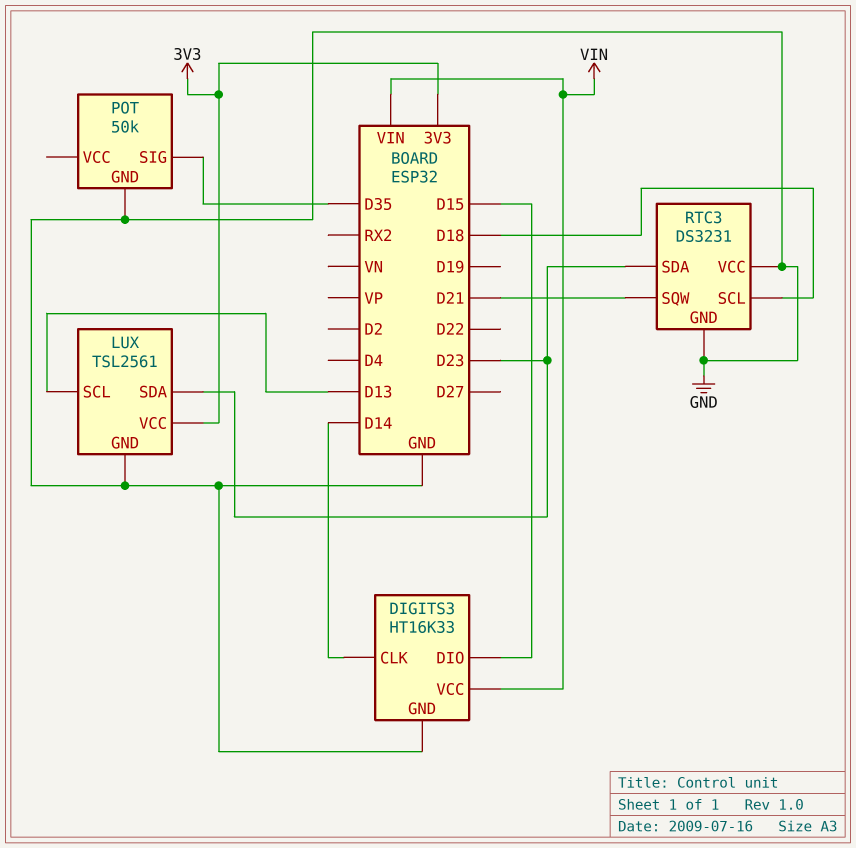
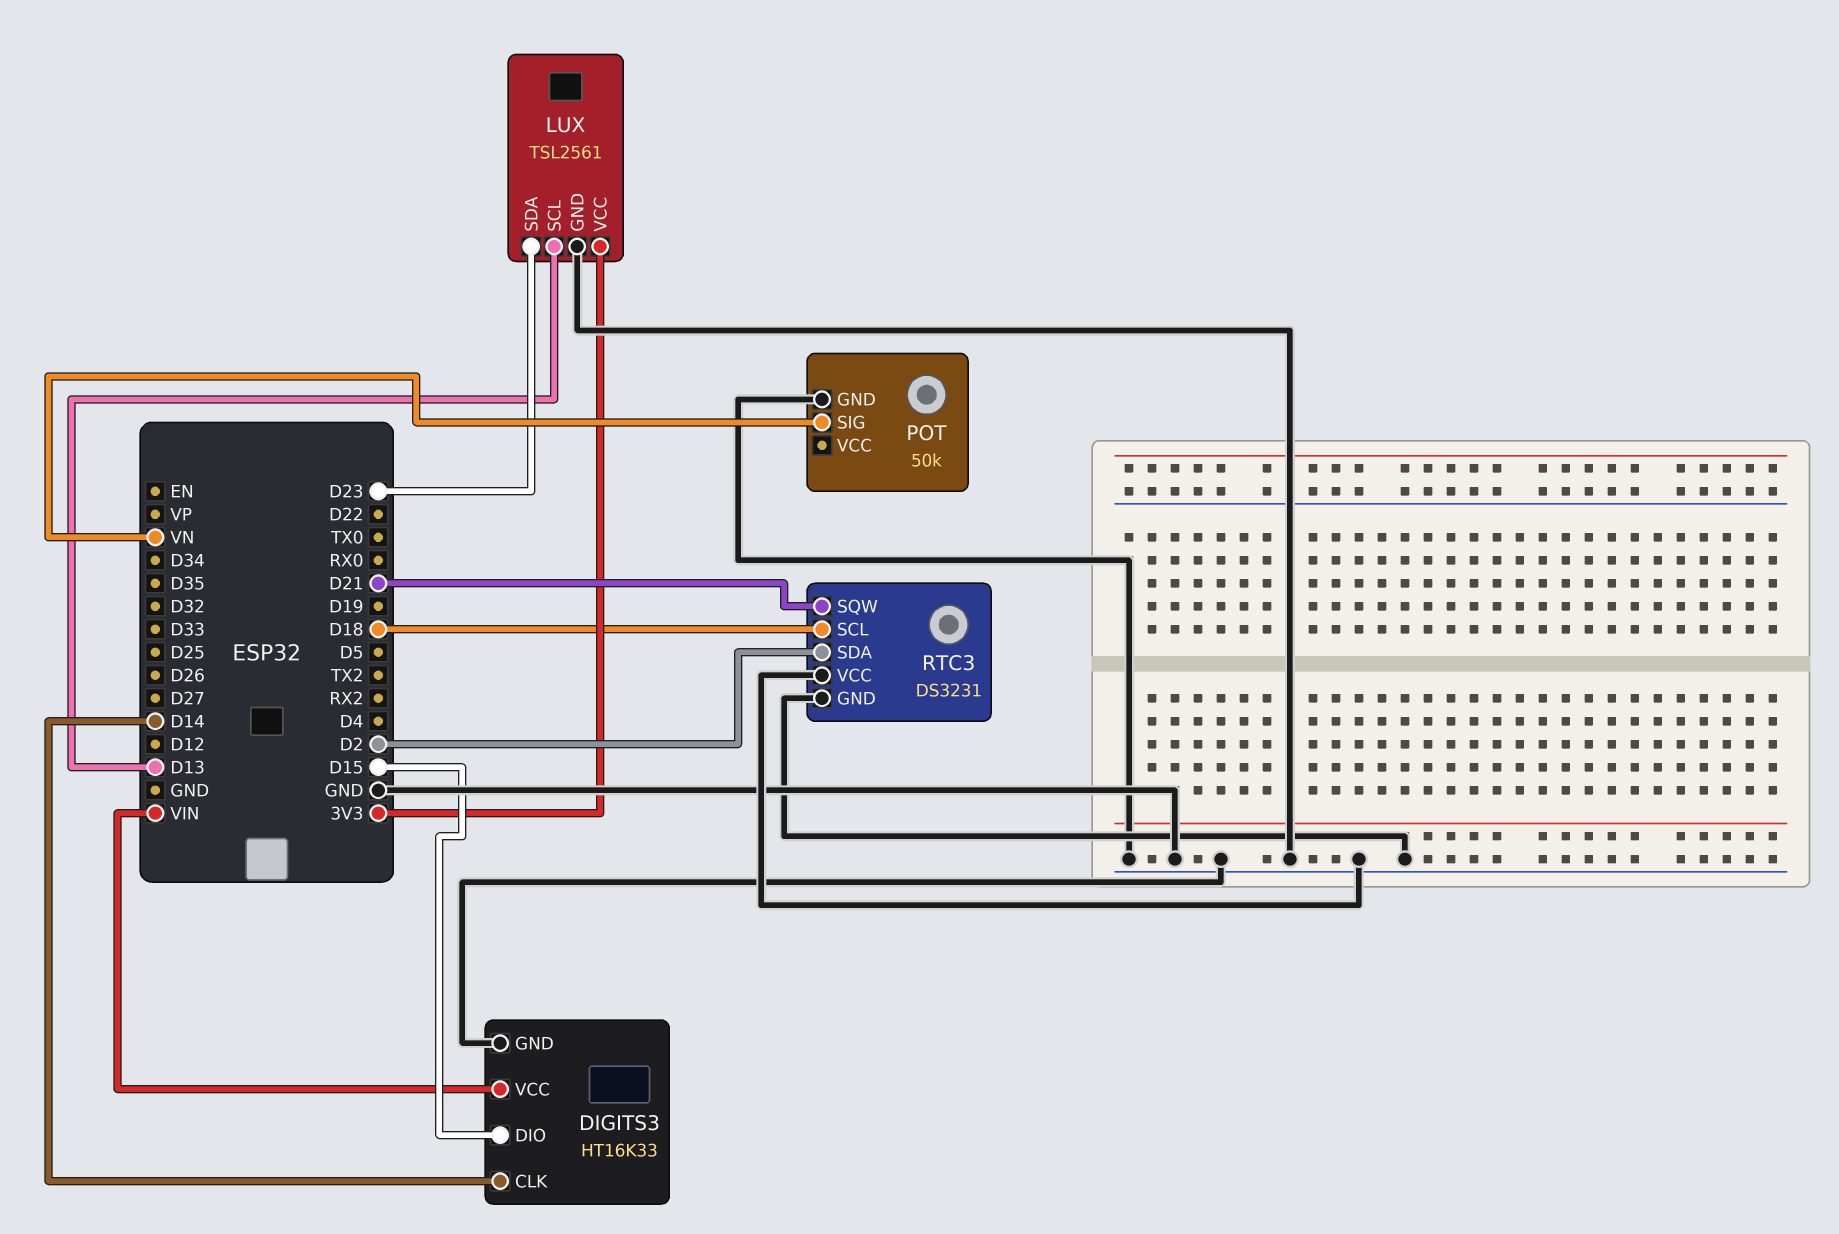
POT pin SIG: D35 -> VN
RTC3 pin SDA: D23 -> D2

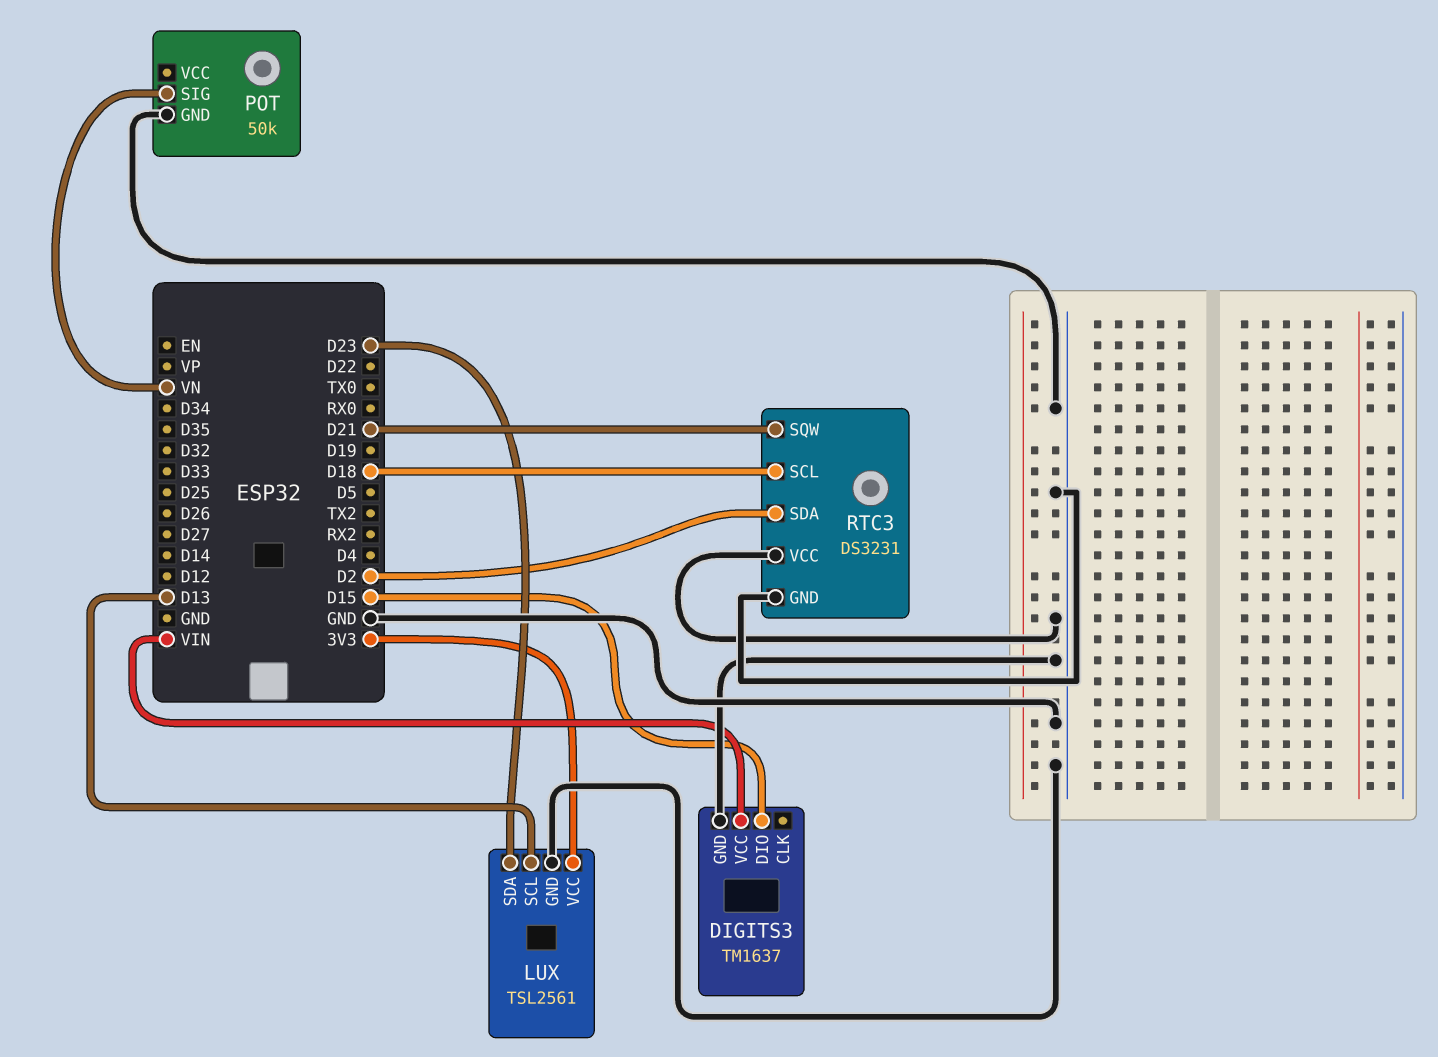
DIGITS3: HT16K33 -> TM1637
DIGITS3 pin CLK: D14 -> none

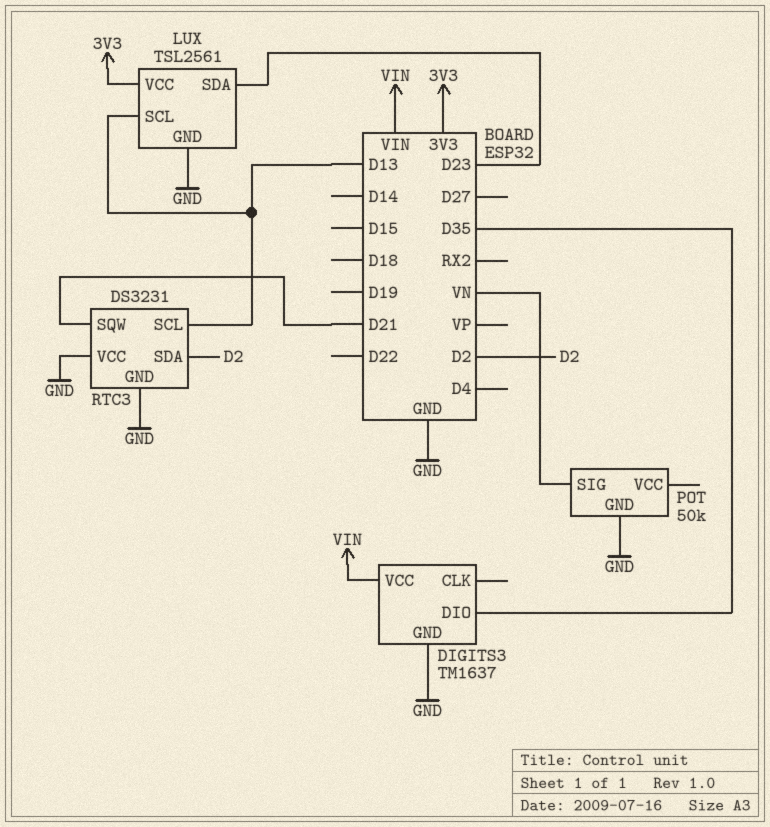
DIGITS3 pin DIO: D15 -> D35
RTC3 pin SCL: D18 -> D13

